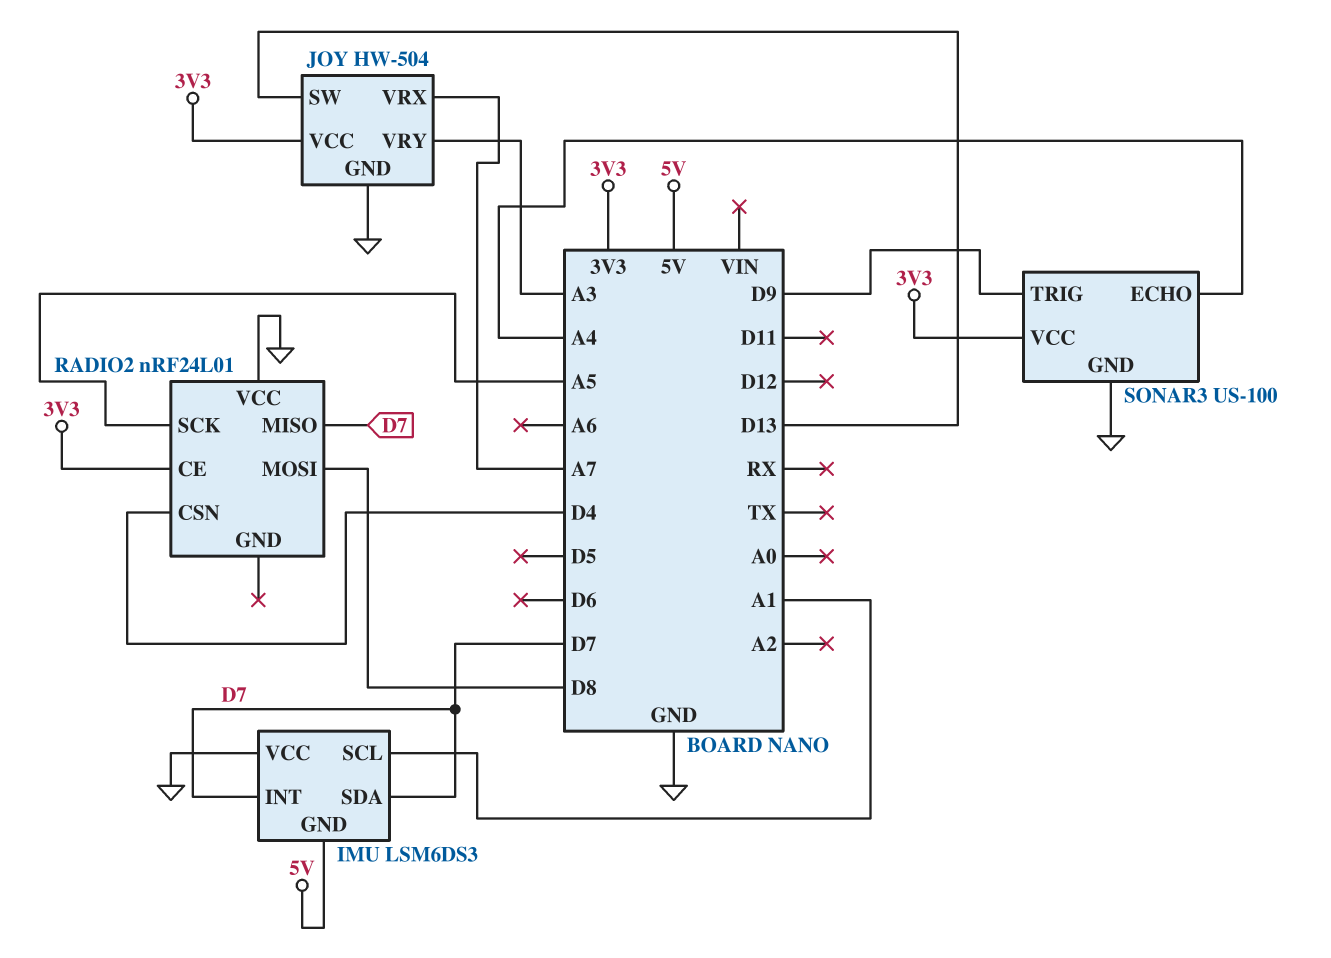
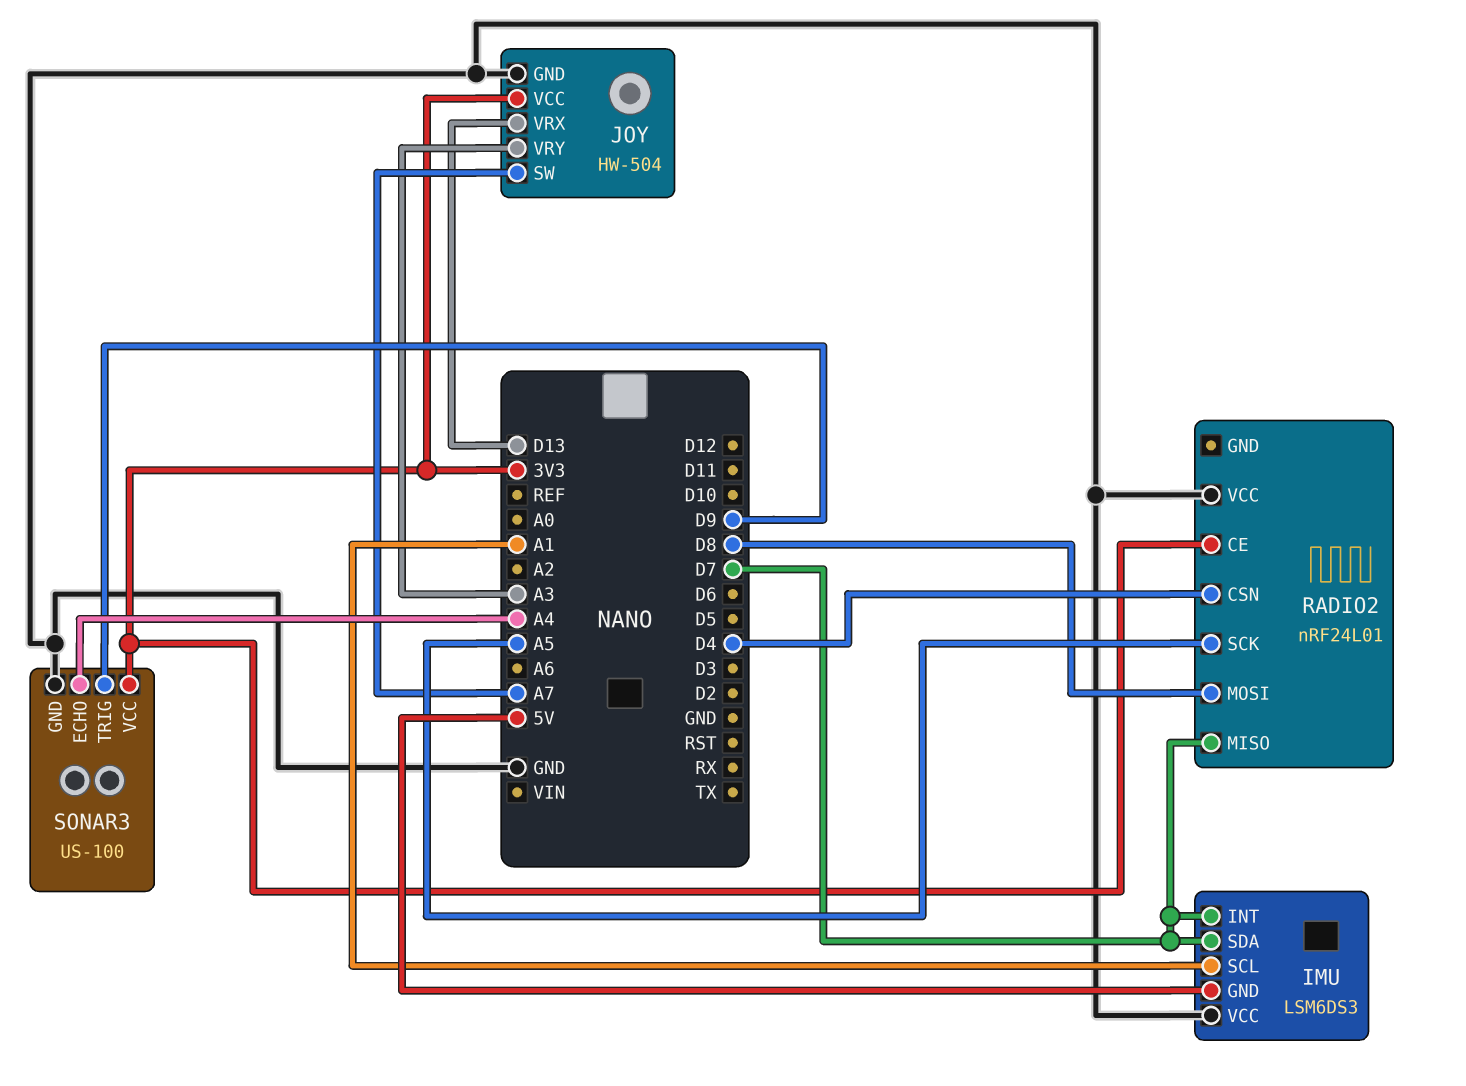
JOY pin SW: D13 -> A7
JOY pin VRX: A7 -> D13

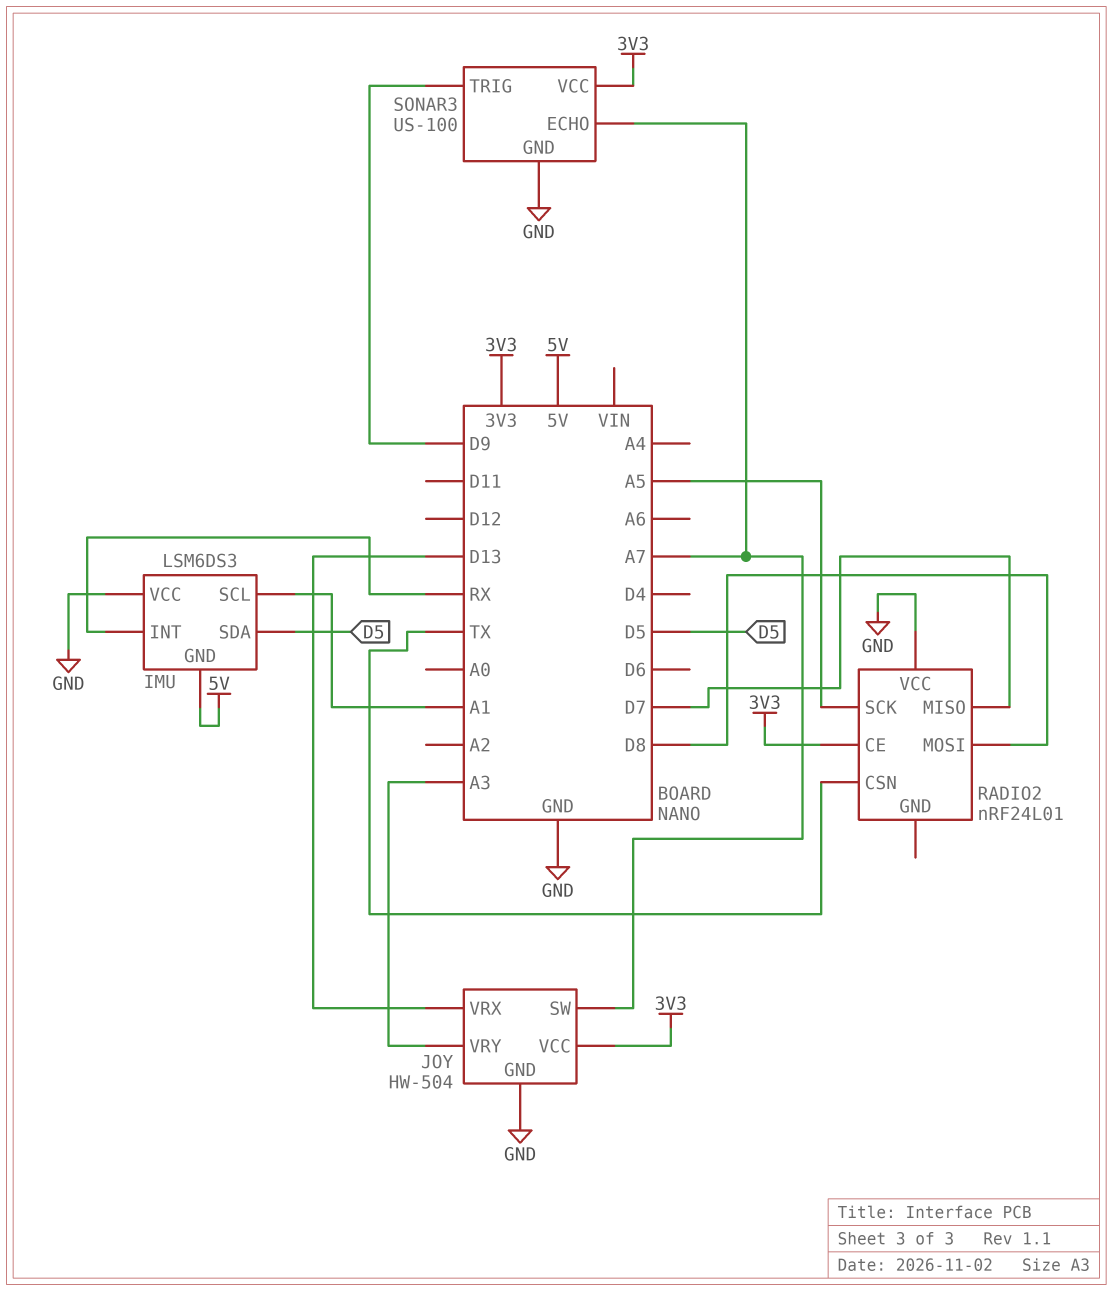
IMU pin INT: D7 -> RX
IMU pin SDA: D7 -> D5
RADIO2 pin CSN: D4 -> TX
SONAR3 pin ECHO: A4 -> A7

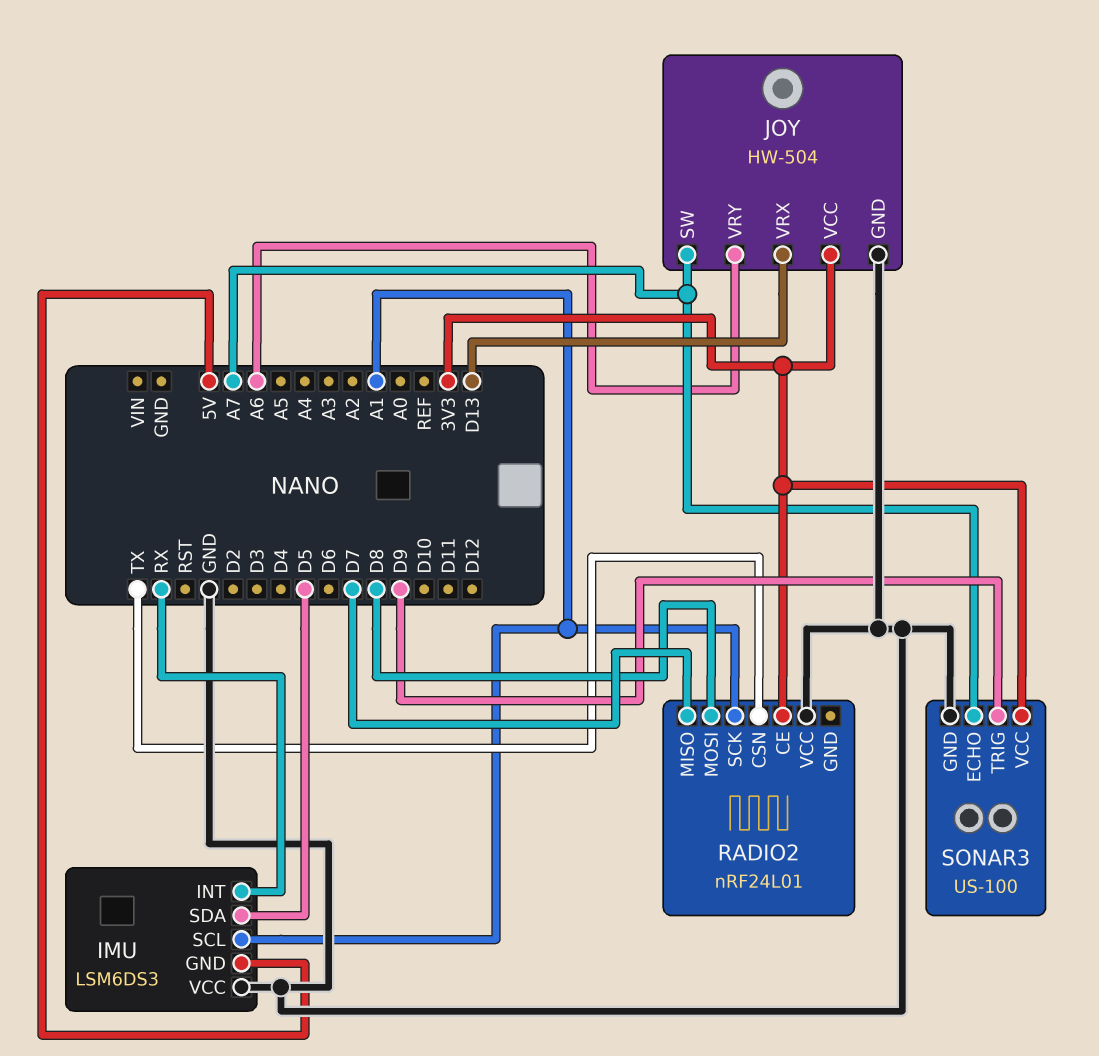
JOY pin VRY: A3 -> A6
RADIO2 pin SCK: A5 -> A1

